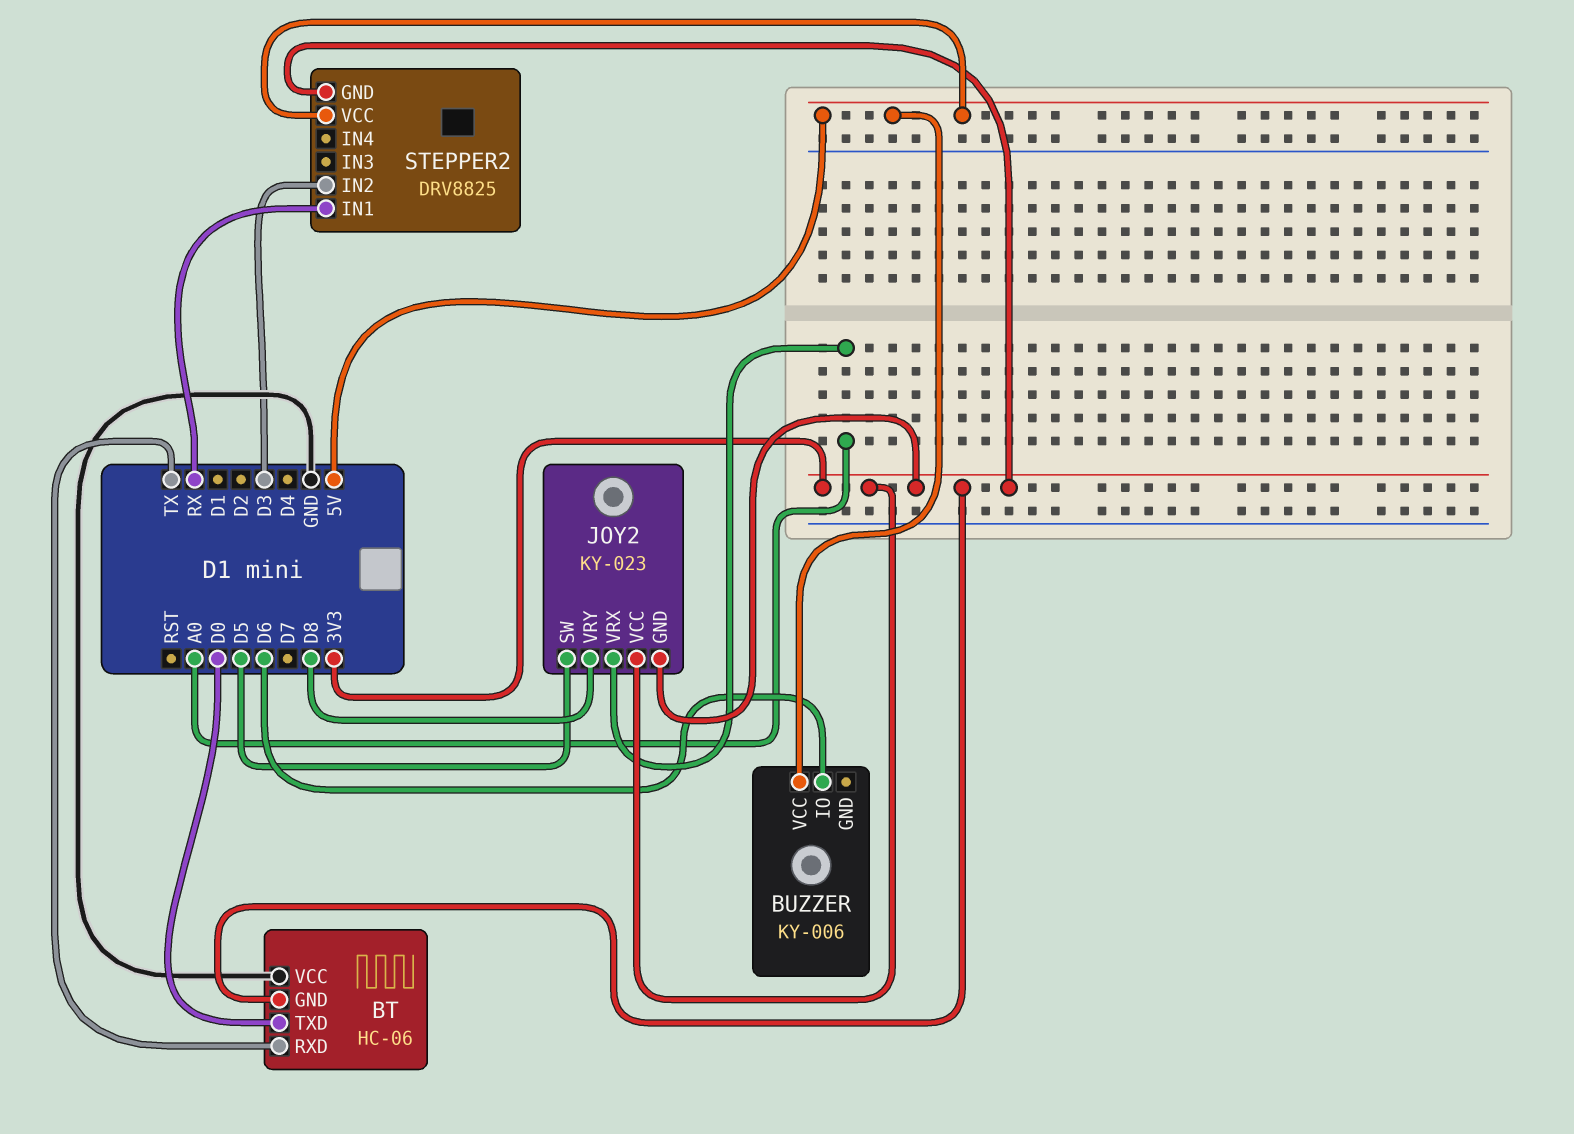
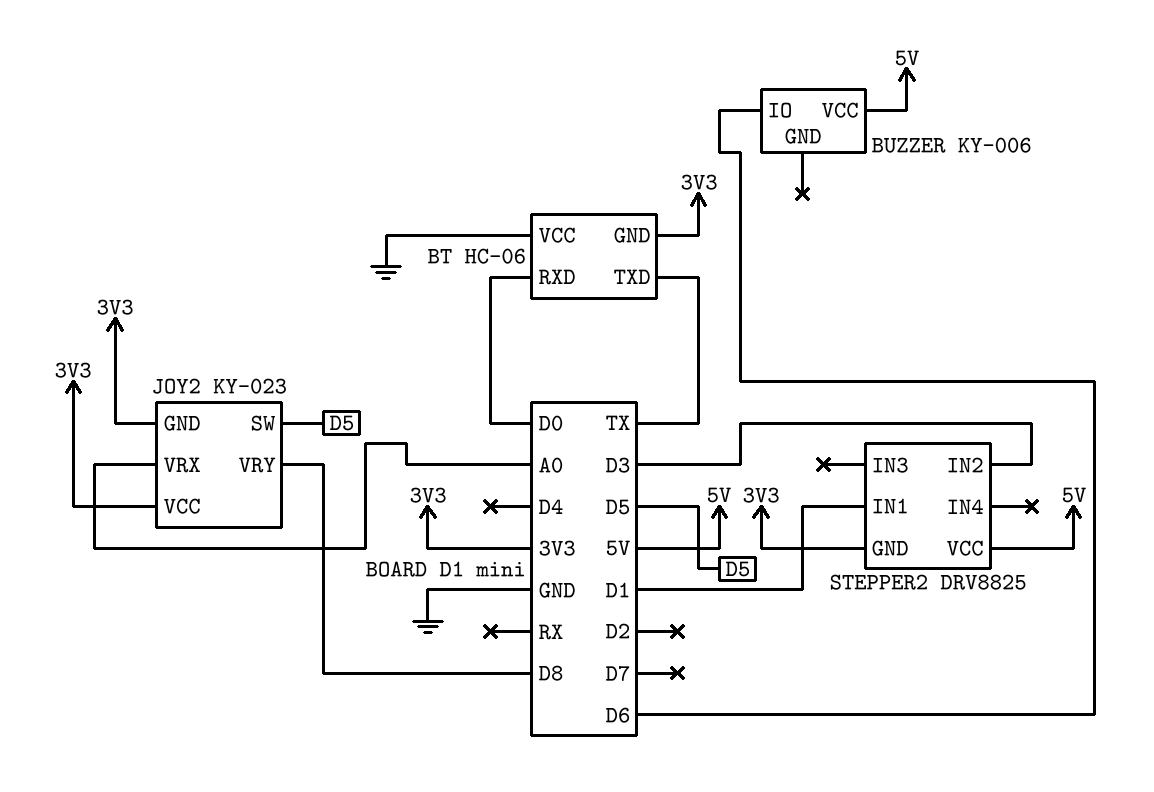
BT pin RXD: TX -> D0
BT pin TXD: D0 -> TX
STEPPER2 pin IN1: RX -> D1

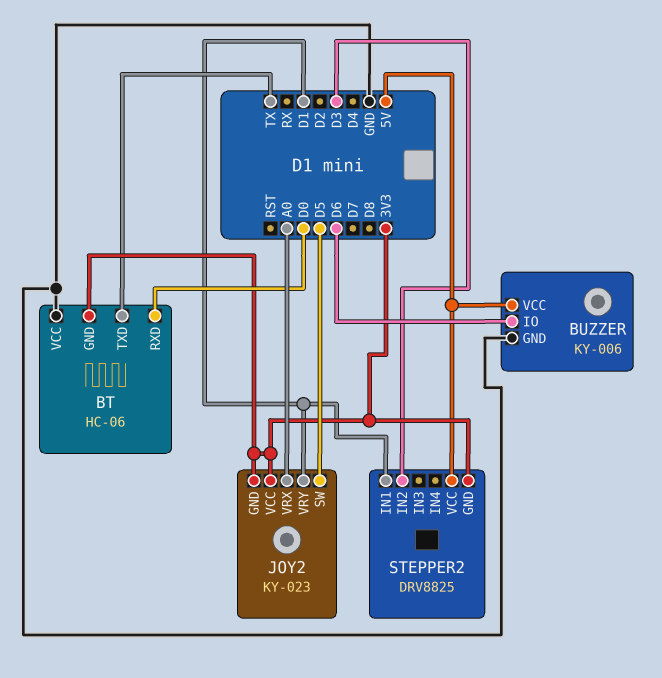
BUZZER pin GND: none -> GND
JOY2 pin VRY: D8 -> D1

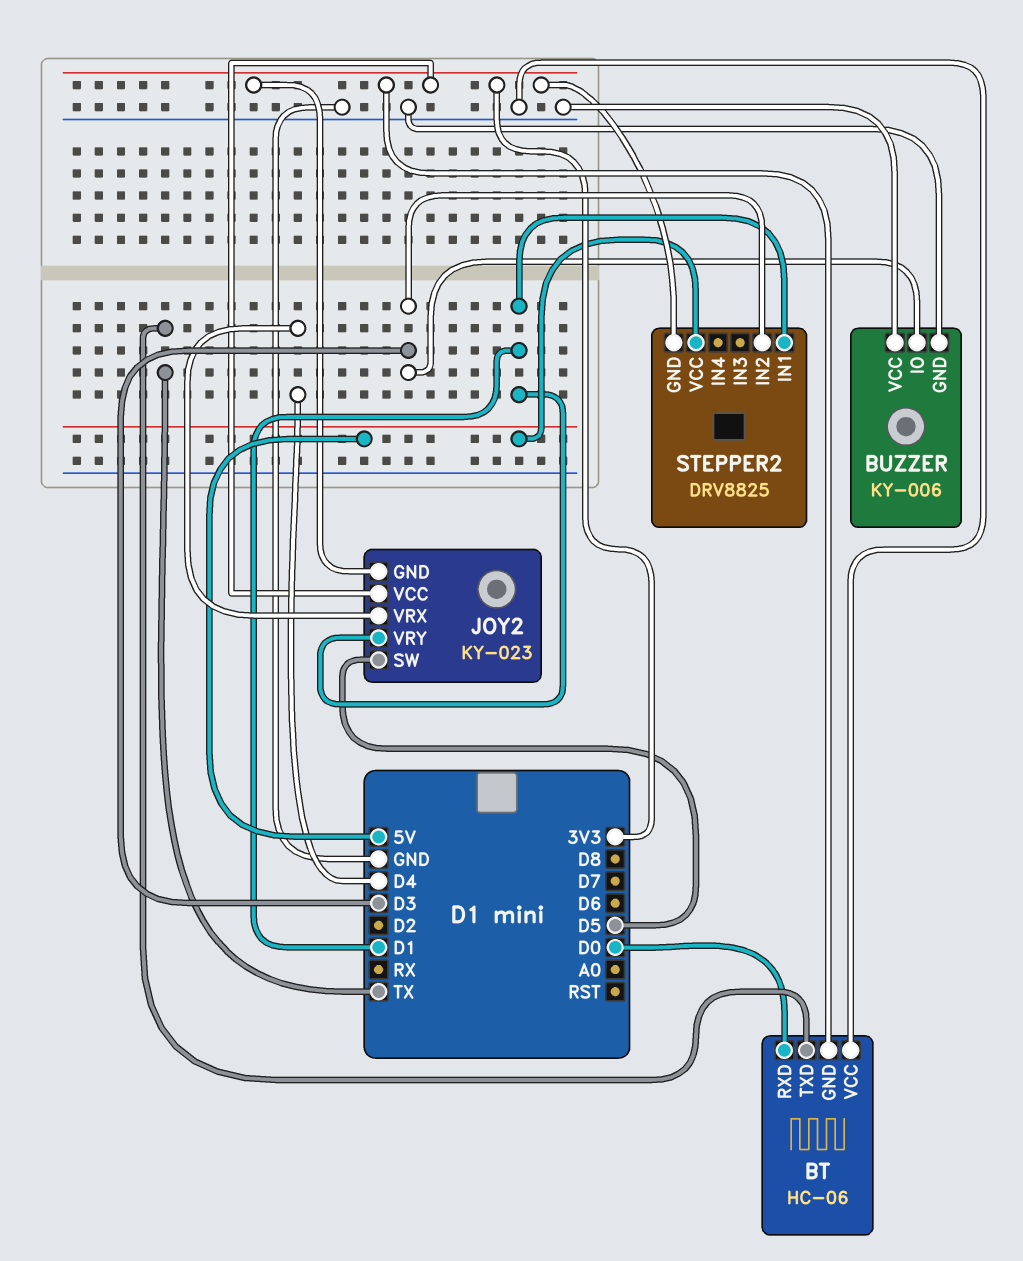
BUZZER pin IO: D6 -> D3
BUZZER pin VCC: 5V -> GND
JOY2 pin VRX: A0 -> D4

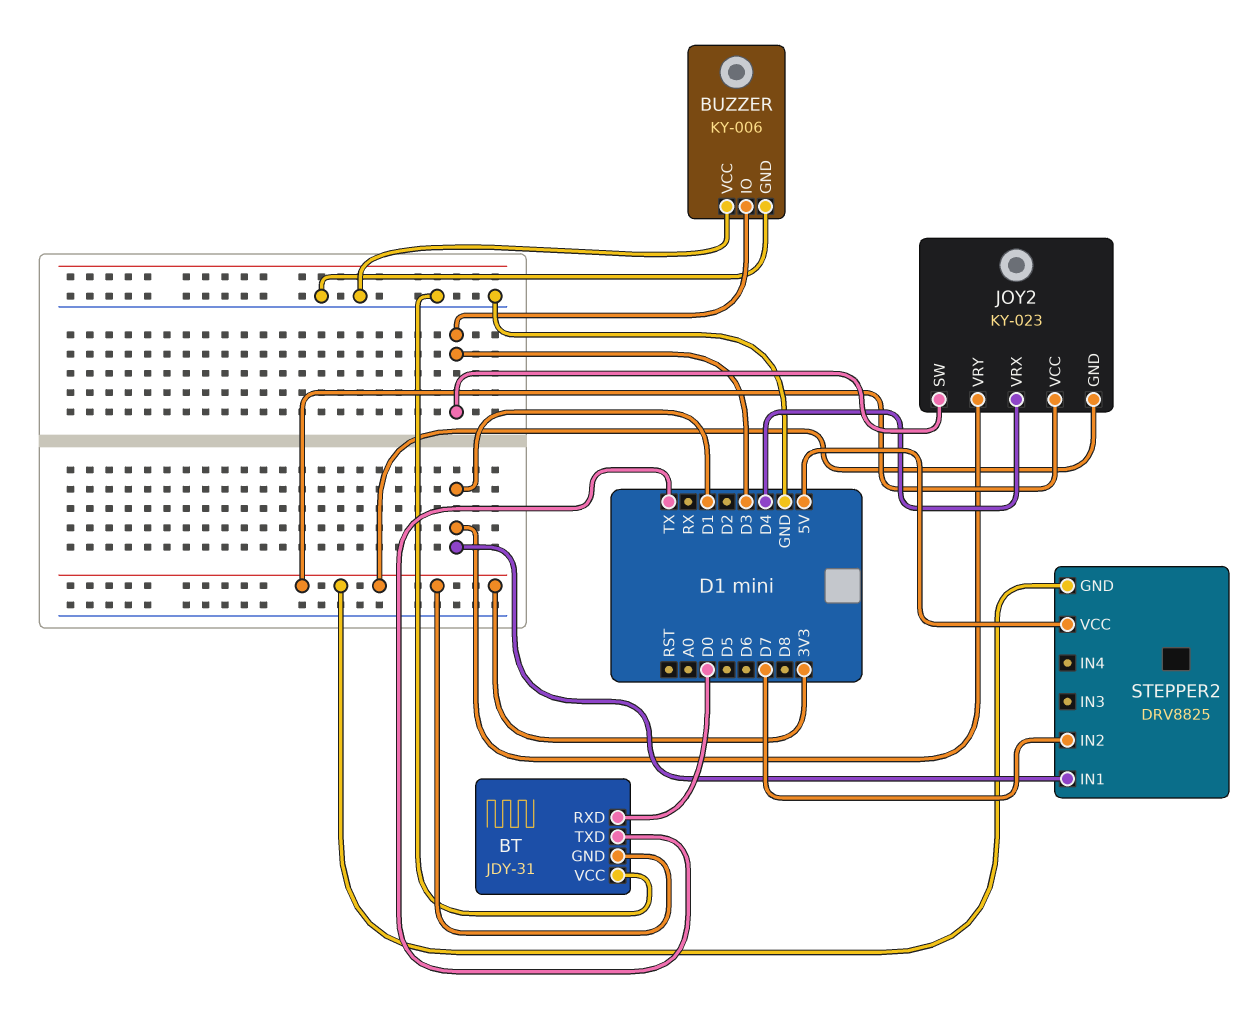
BT: HC-06 -> JDY-31
JOY2 pin SW: D5 -> D3
STEPPER2 pin IN2: D3 -> D7

